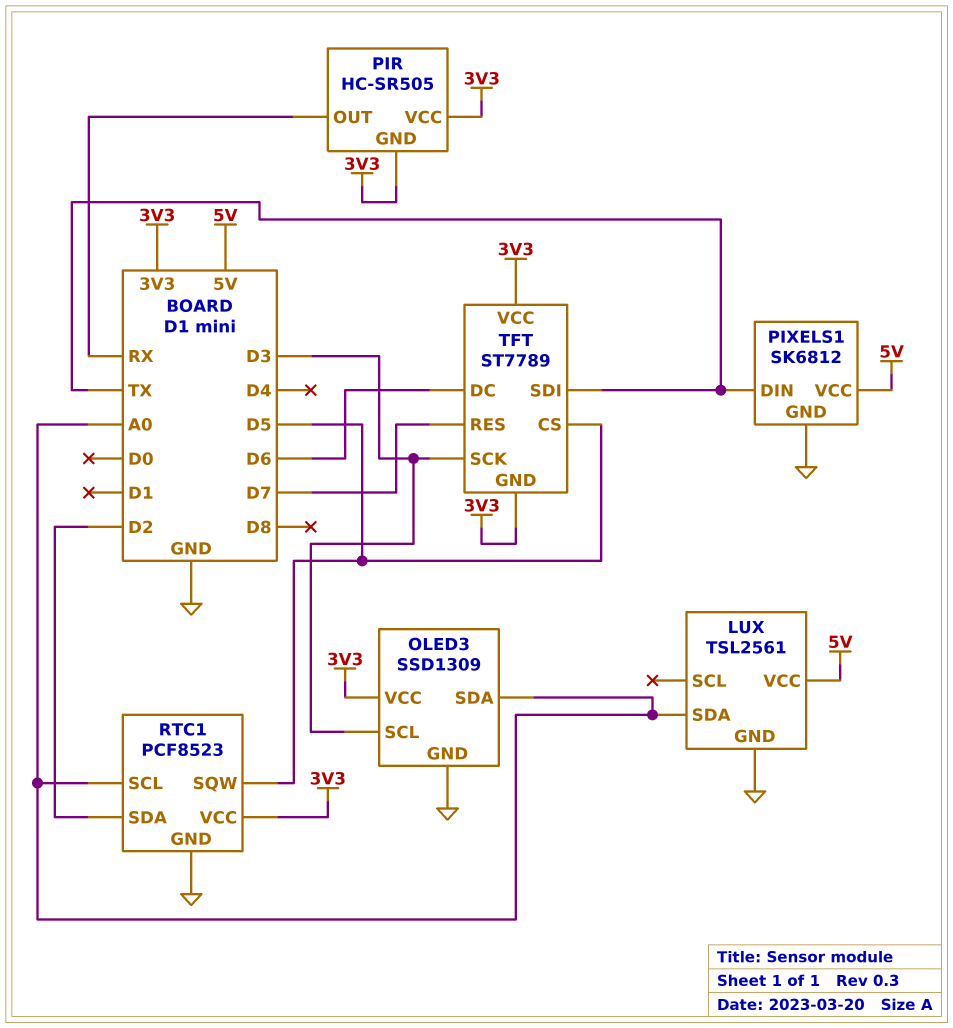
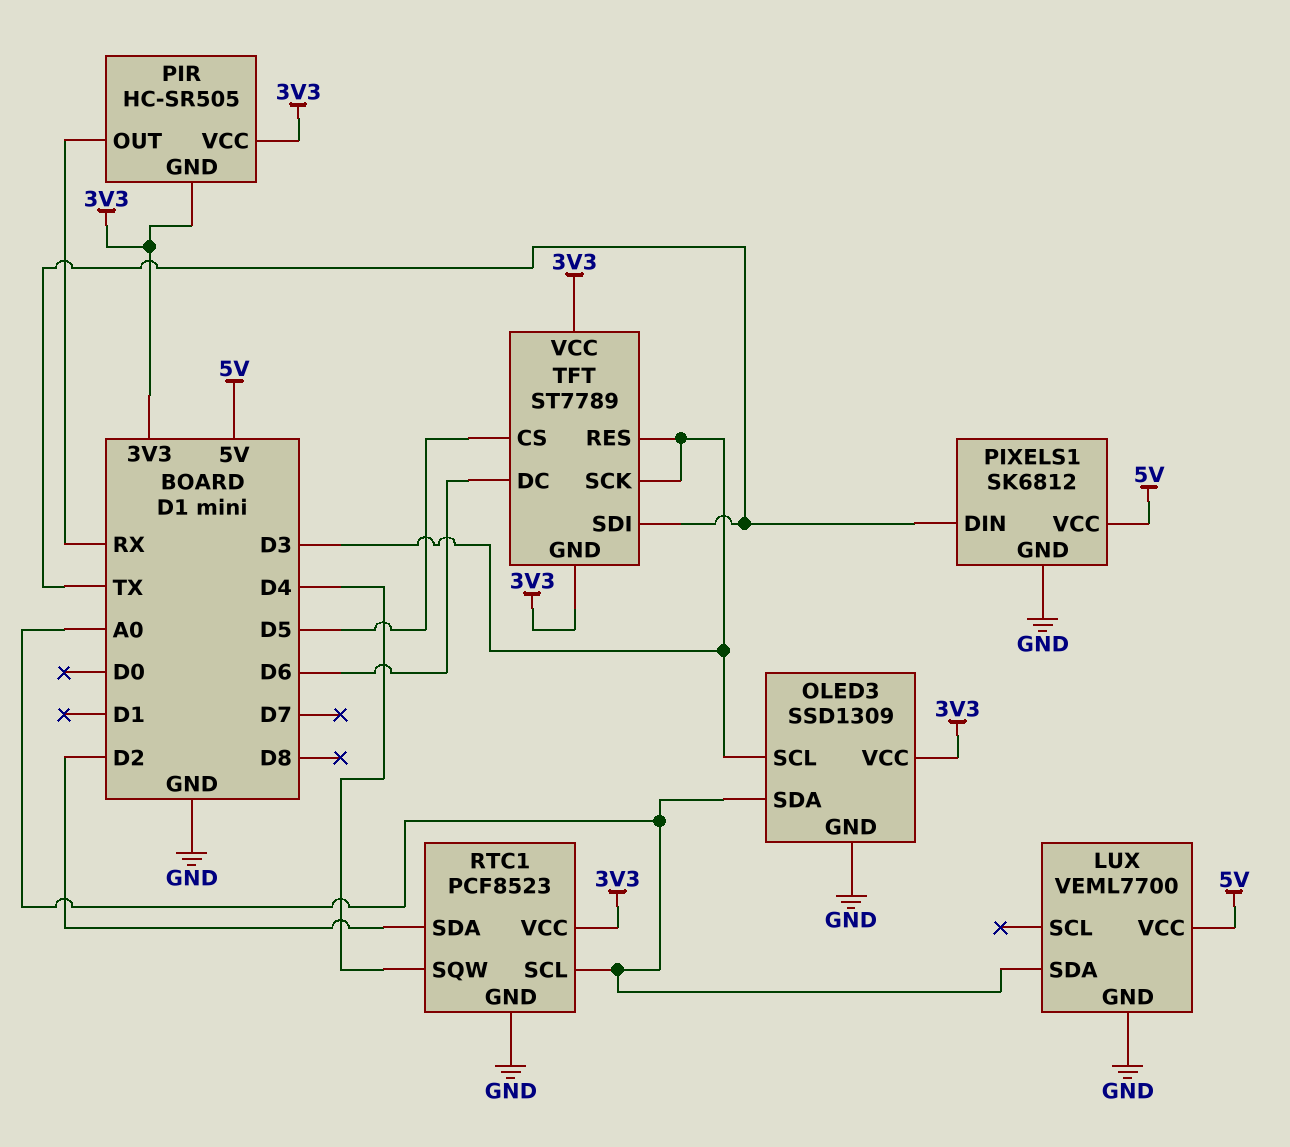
LUX: TSL2561 -> VEML7700
RTC1 pin SQW: D5 -> D4
TFT pin RES: D7 -> D3

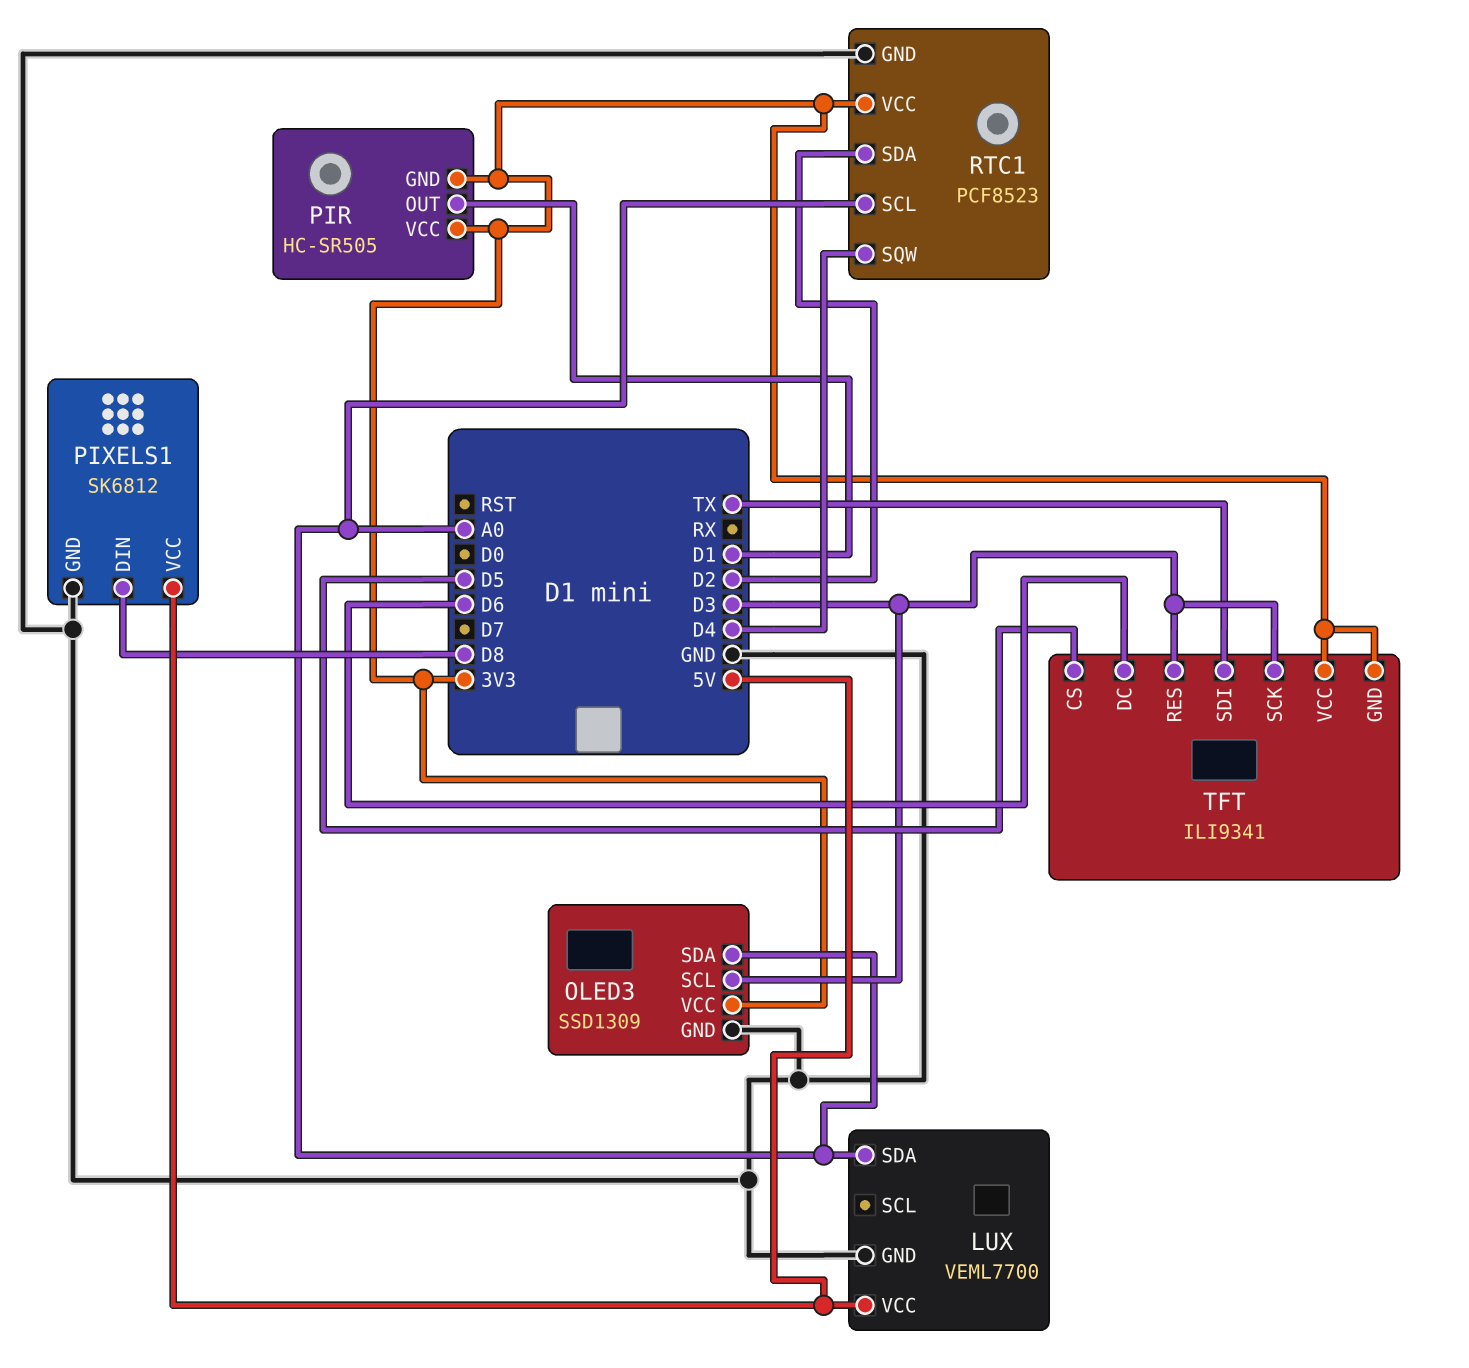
PIR pin OUT: RX -> D1
PIXELS1 pin DIN: TX -> D8
TFT: ST7789 -> ILI9341

